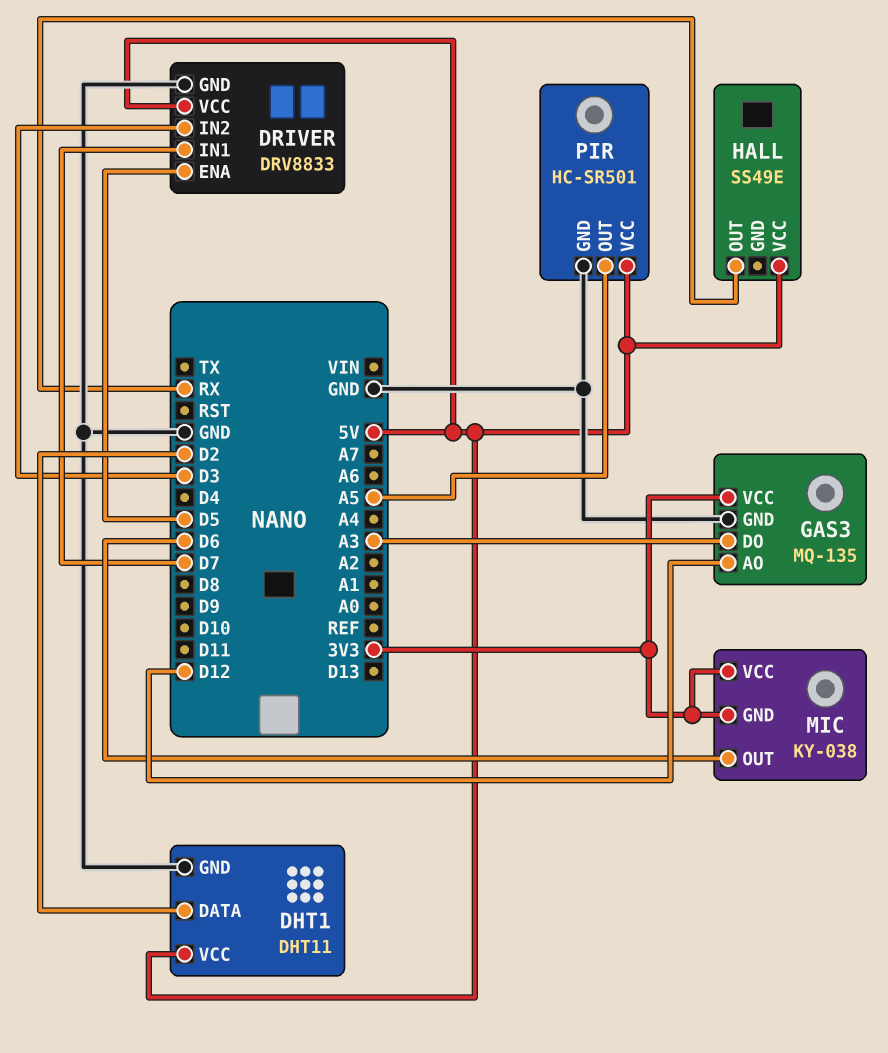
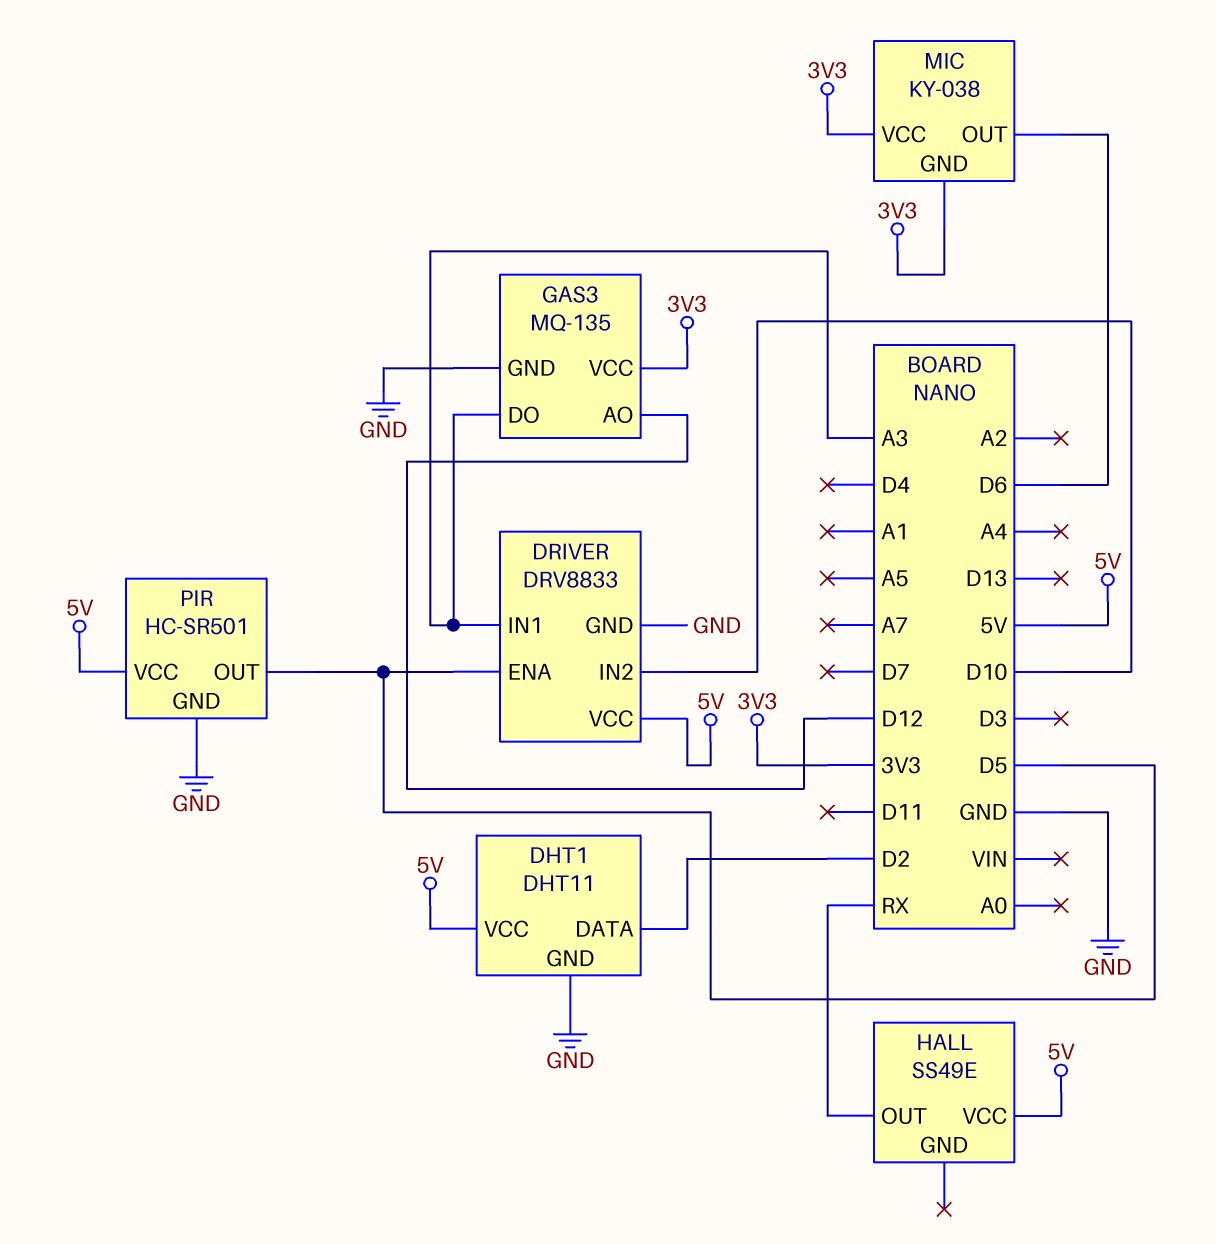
DRIVER pin IN1: D7 -> A3
DRIVER pin IN2: D3 -> D10
PIR pin OUT: A5 -> D5

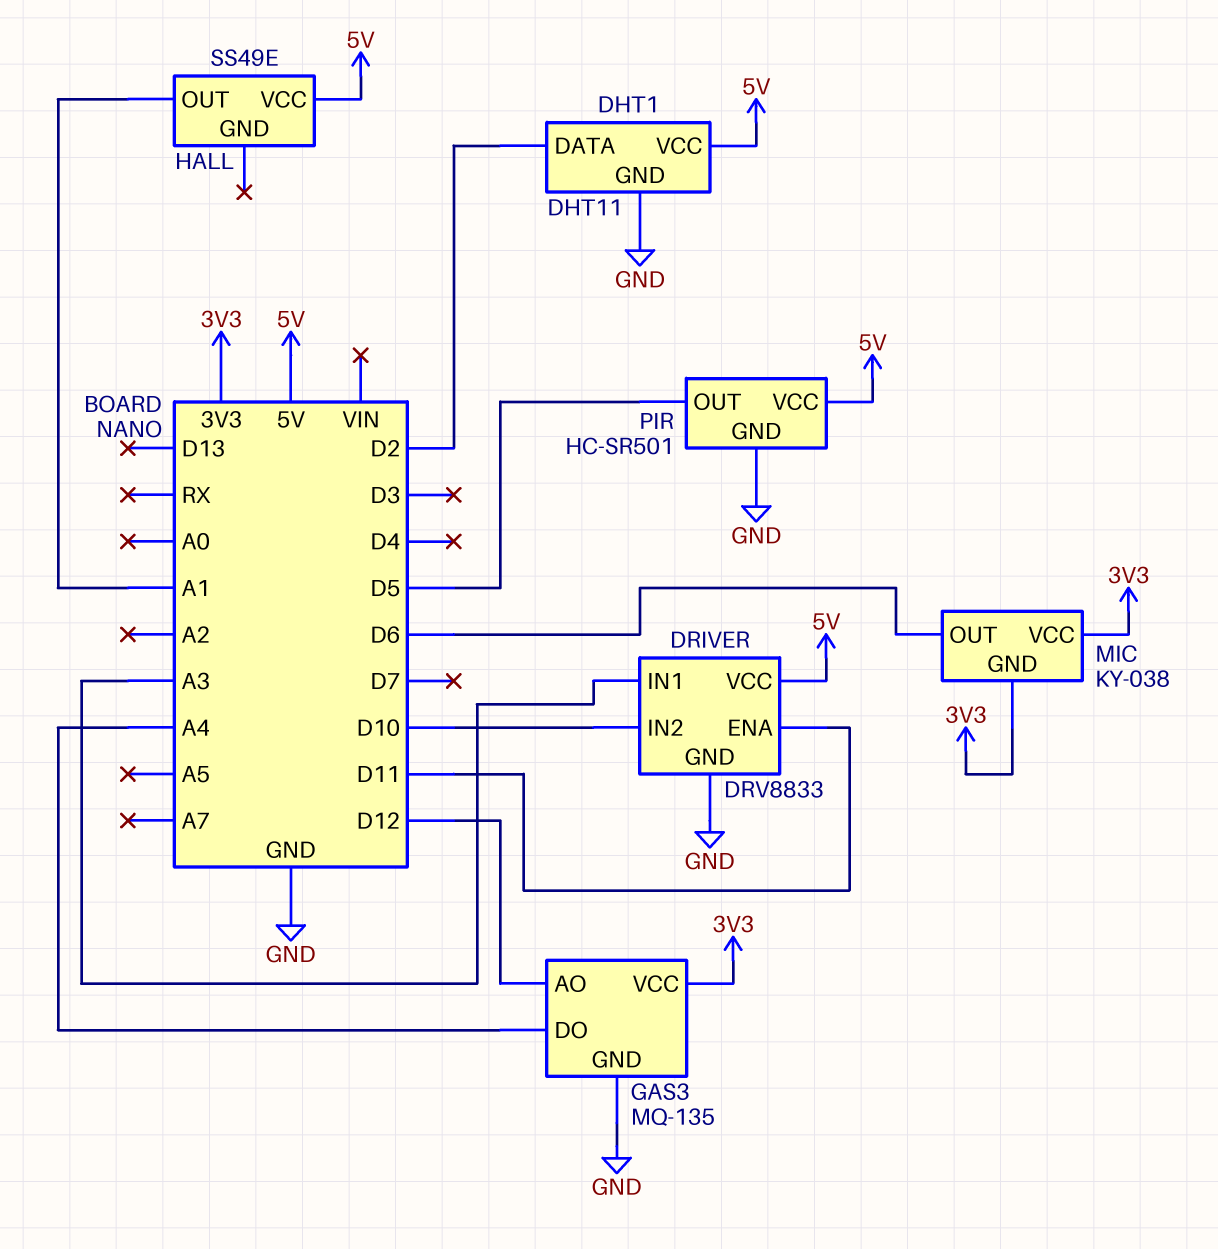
DRIVER pin ENA: D5 -> D11
GAS3 pin DO: A3 -> A4
HALL pin OUT: RX -> A1

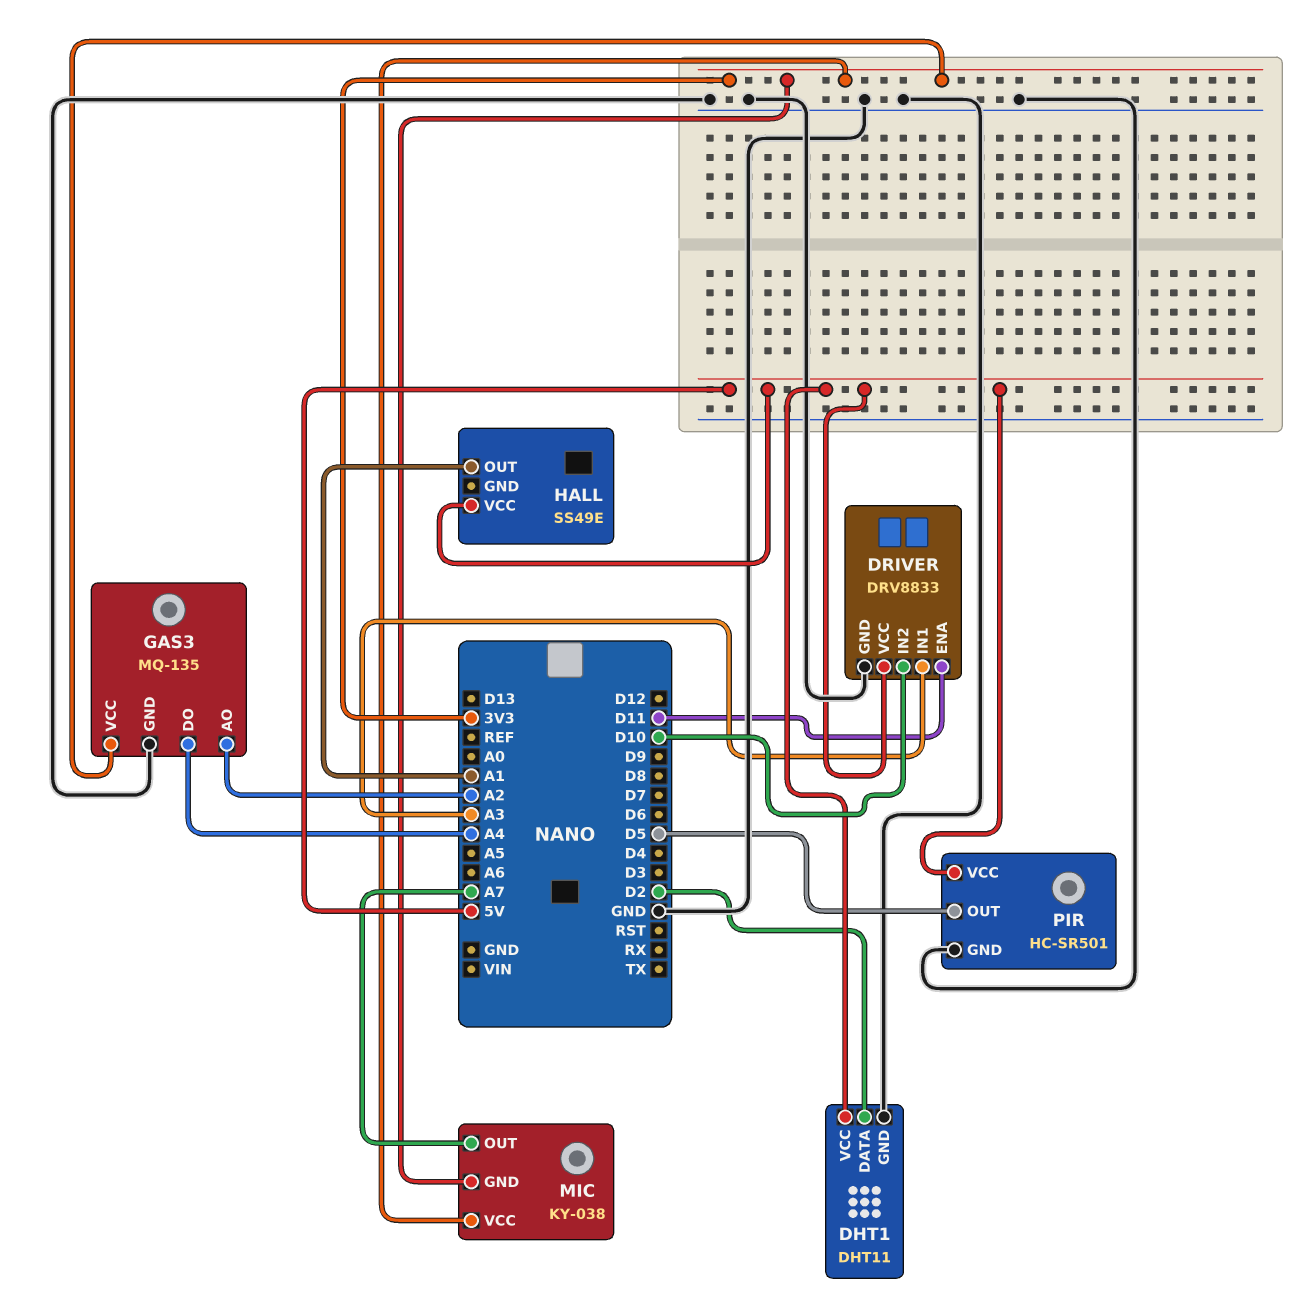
GAS3 pin AO: D12 -> A2
MIC pin OUT: D6 -> A7

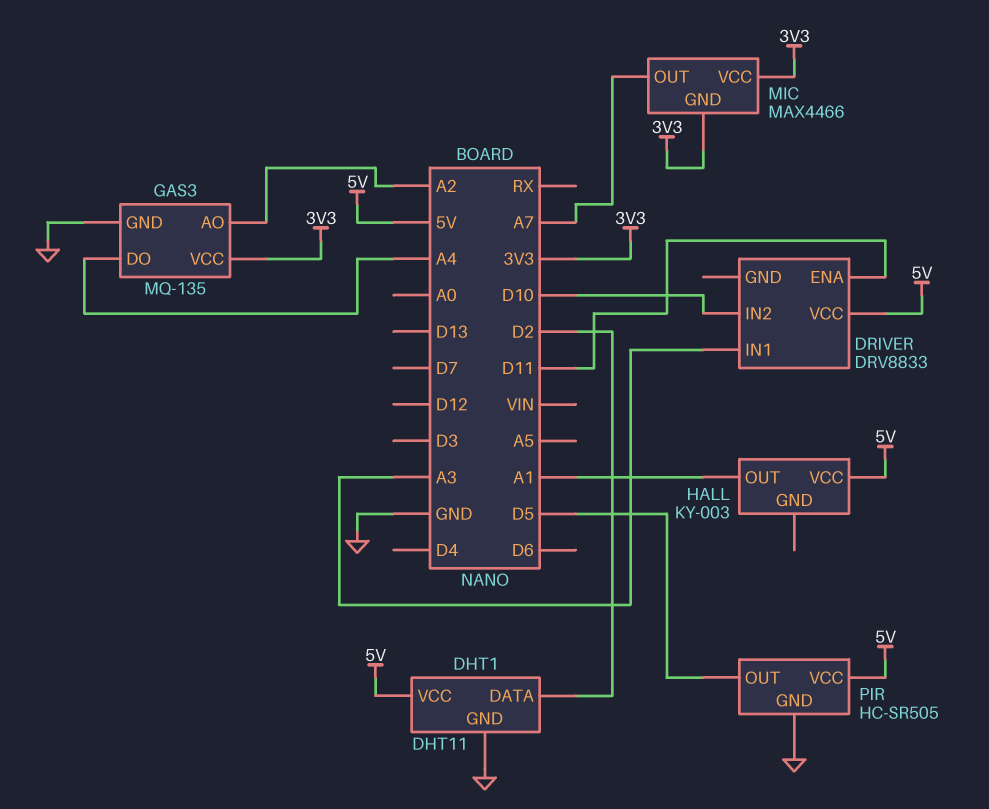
DRIVER pin GND: GND -> none
HALL: SS49E -> KY-003
MIC: KY-038 -> MAX4466
PIR: HC-SR501 -> HC-SR505

